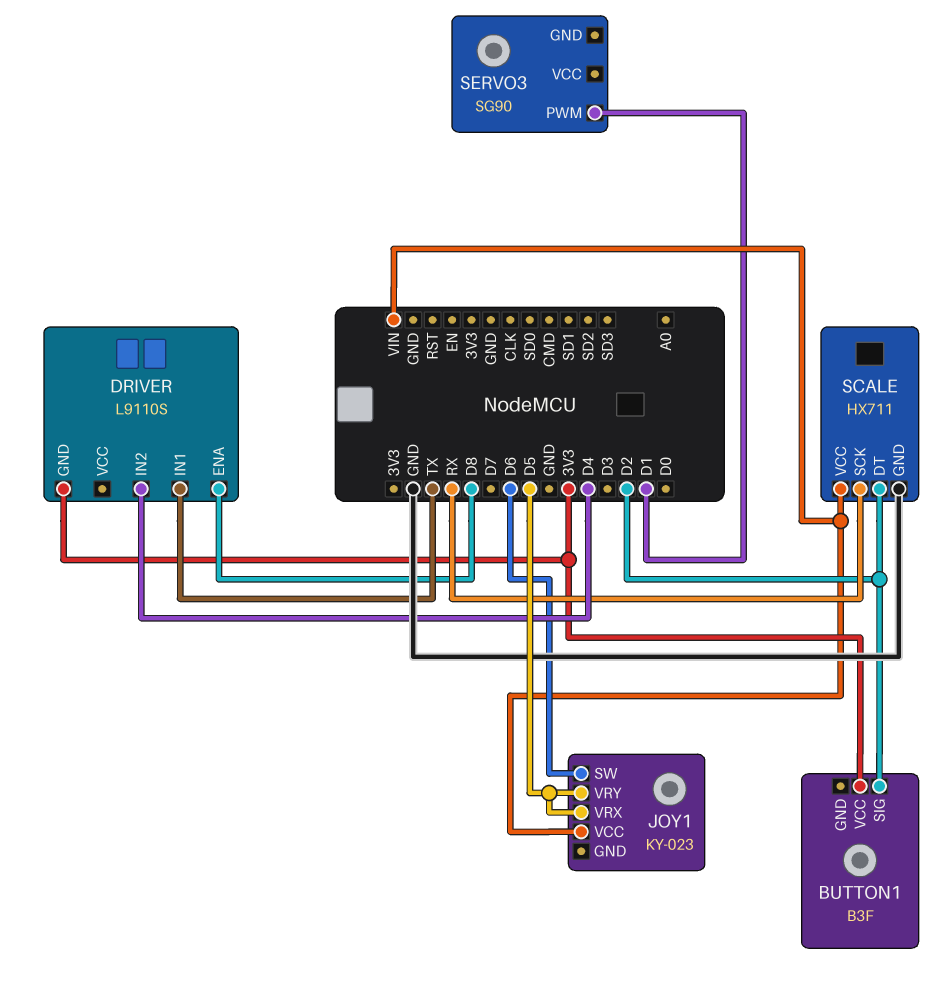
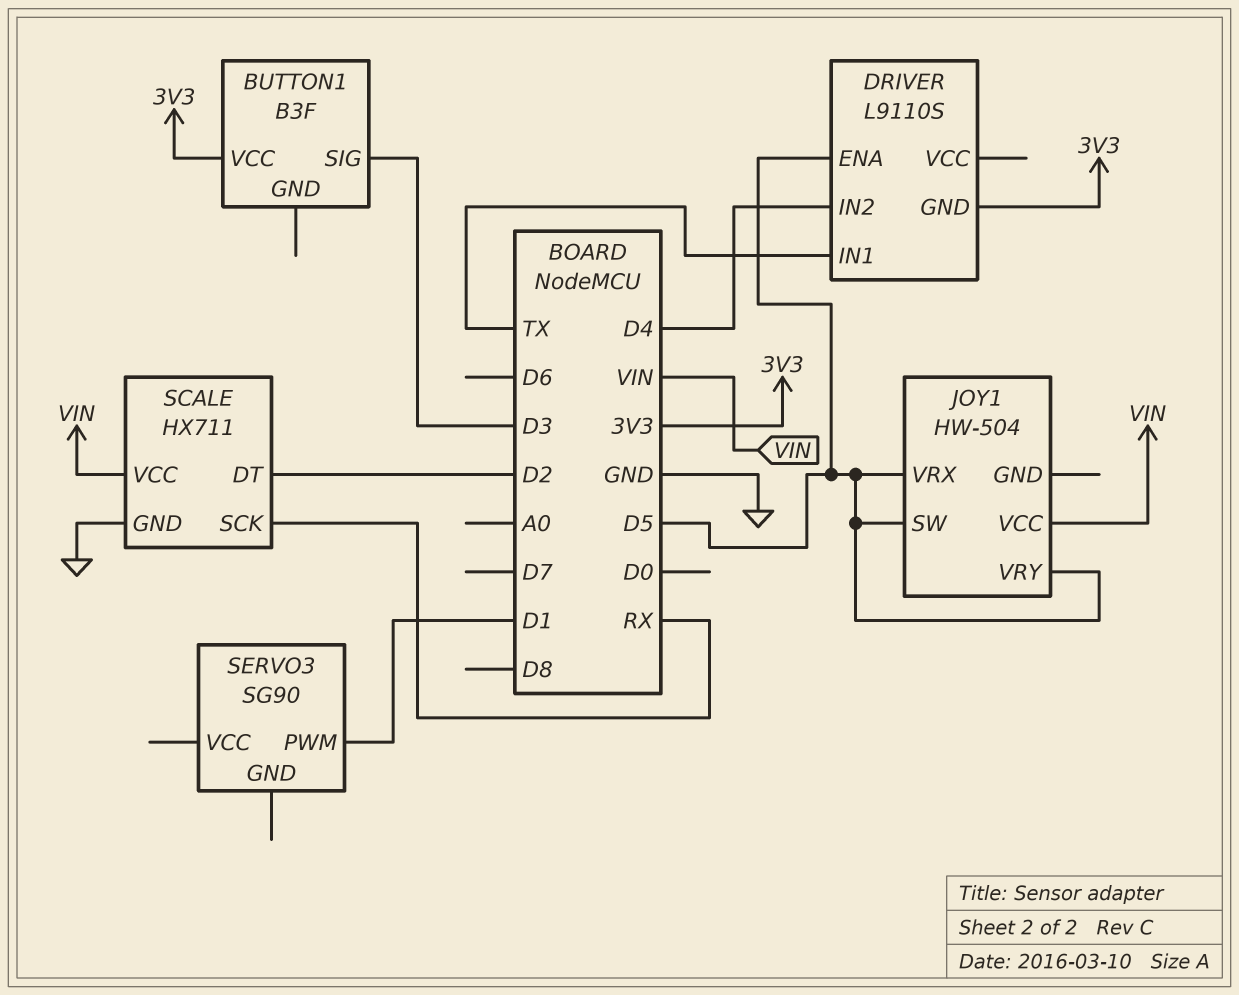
BUTTON1 pin SIG: D2 -> D3
DRIVER pin ENA: D8 -> D5
JOY1: KY-023 -> HW-504
JOY1 pin SW: D6 -> D5

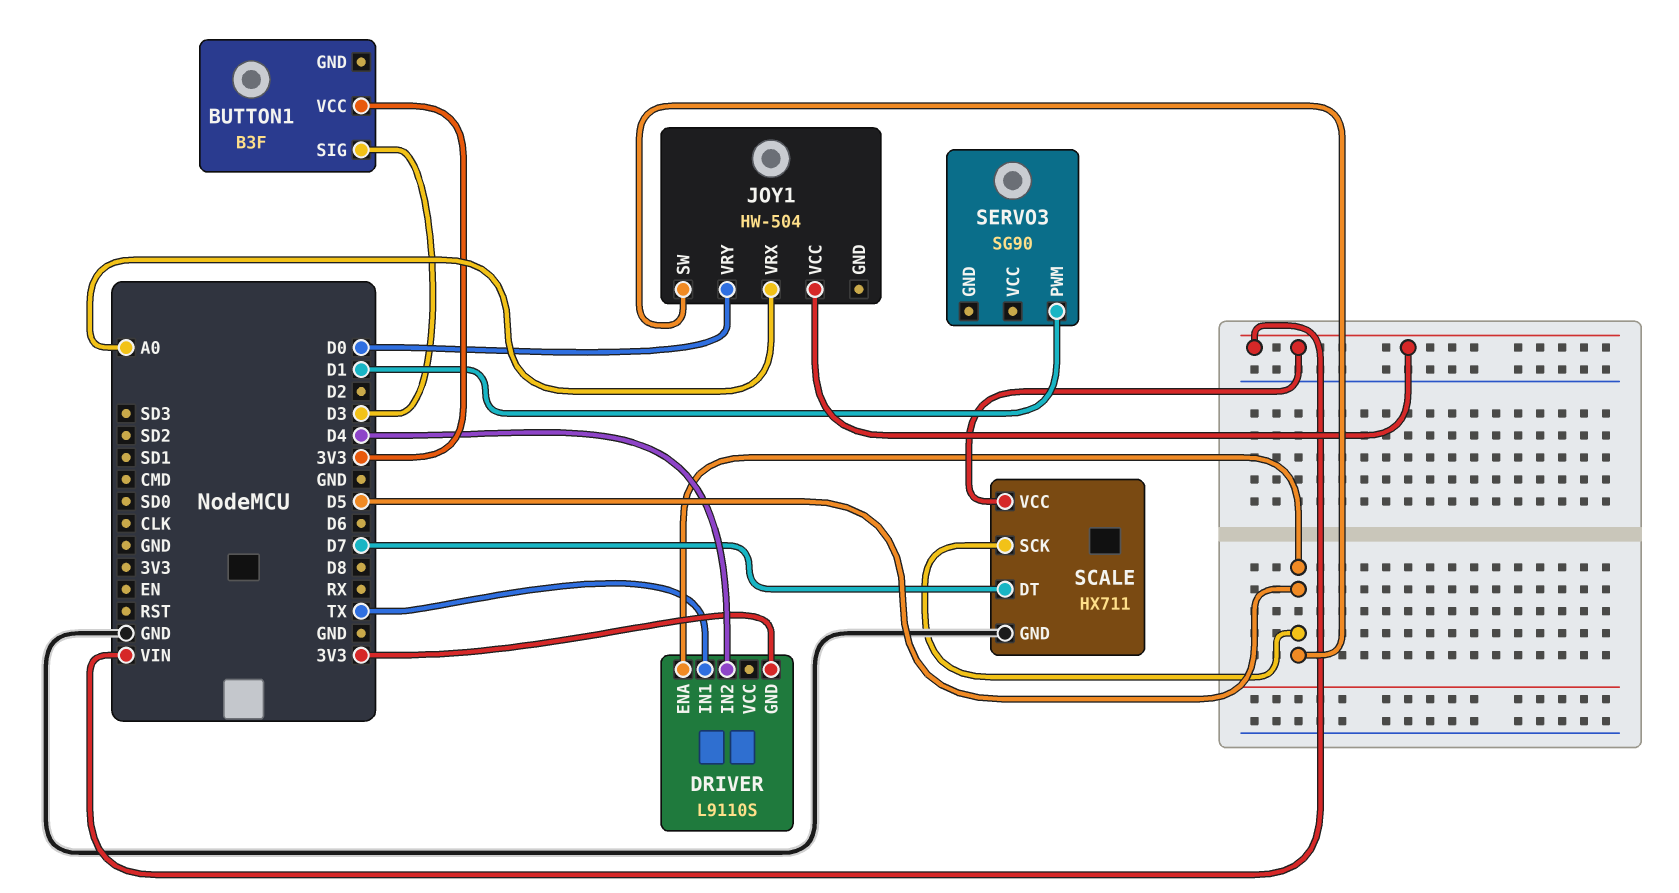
JOY1 pin VRX: D5 -> A0
JOY1 pin VRY: D5 -> D0
SCALE pin DT: D2 -> D7
SCALE pin SCK: RX -> D5

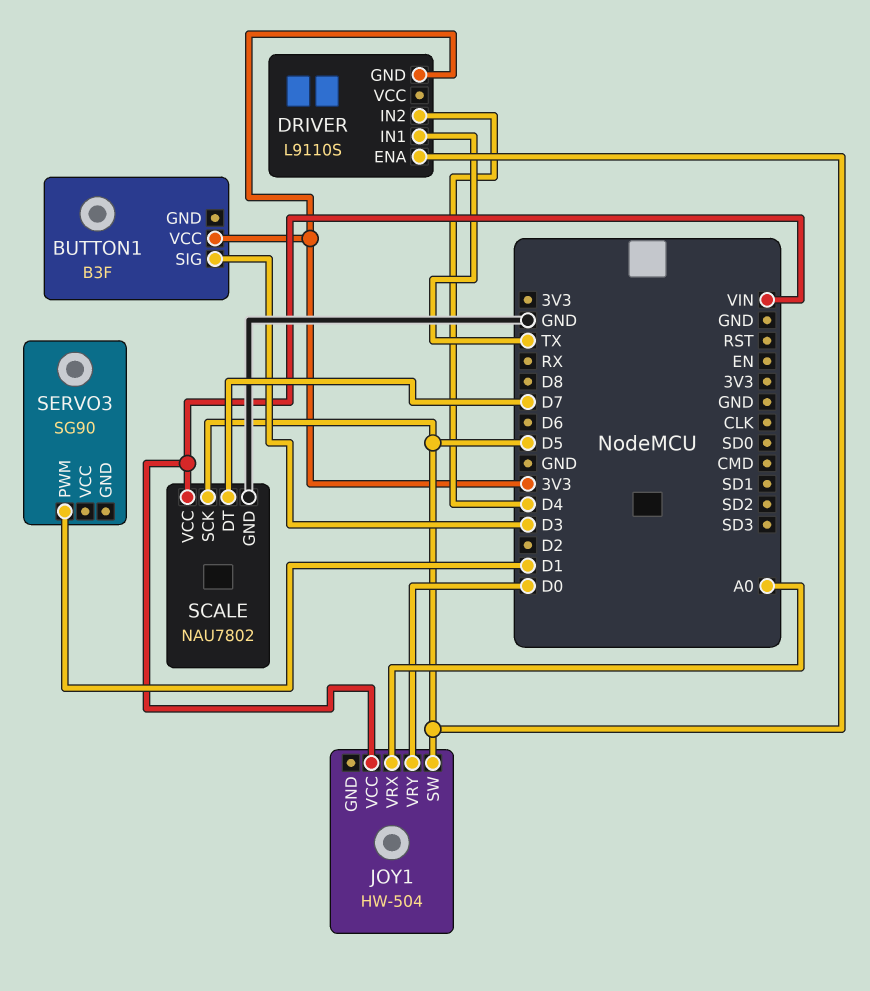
SCALE: HX711 -> NAU7802

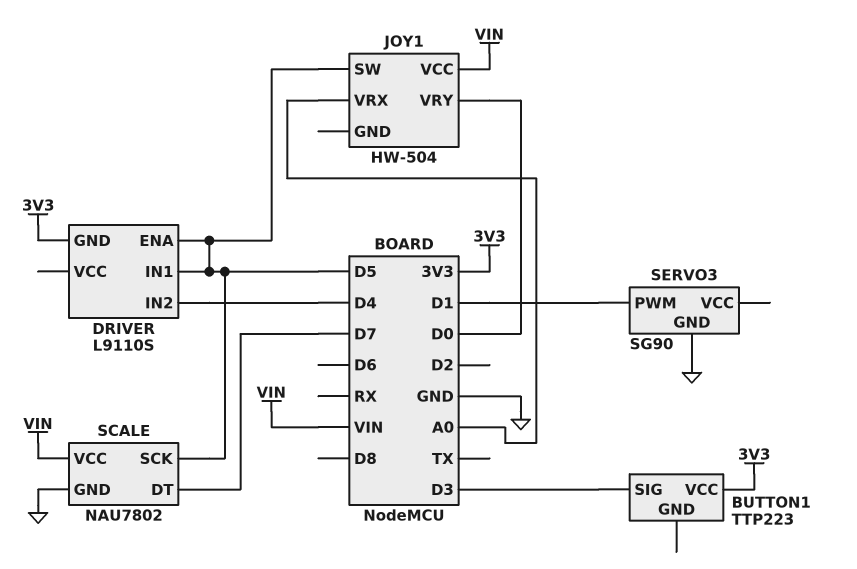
BUTTON1: B3F -> TTP223
DRIVER pin IN1: TX -> D5
SERVO3 pin GND: none -> GND

